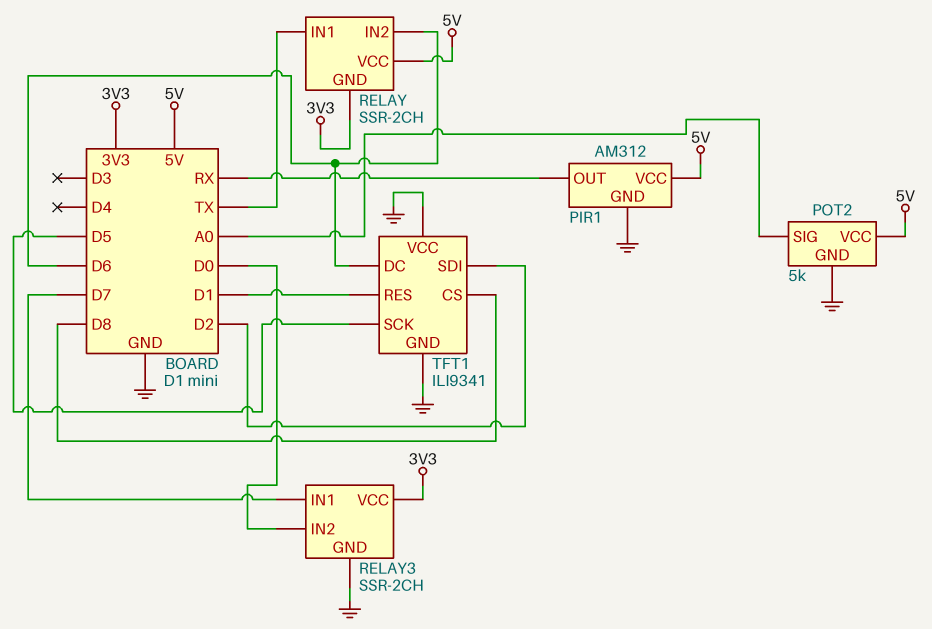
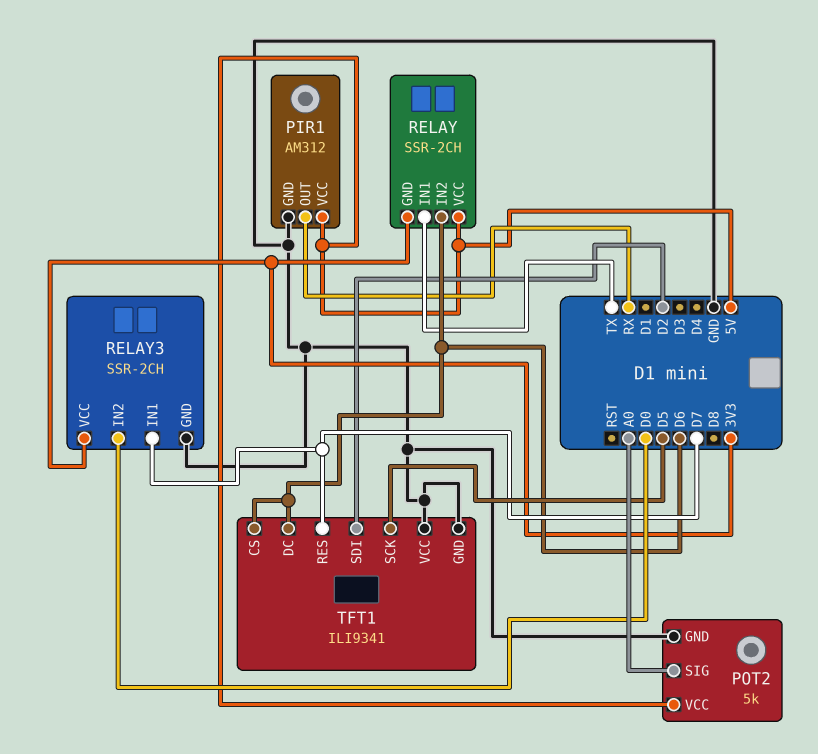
TFT1 pin CS: D8 -> D6
TFT1 pin RES: D1 -> D7

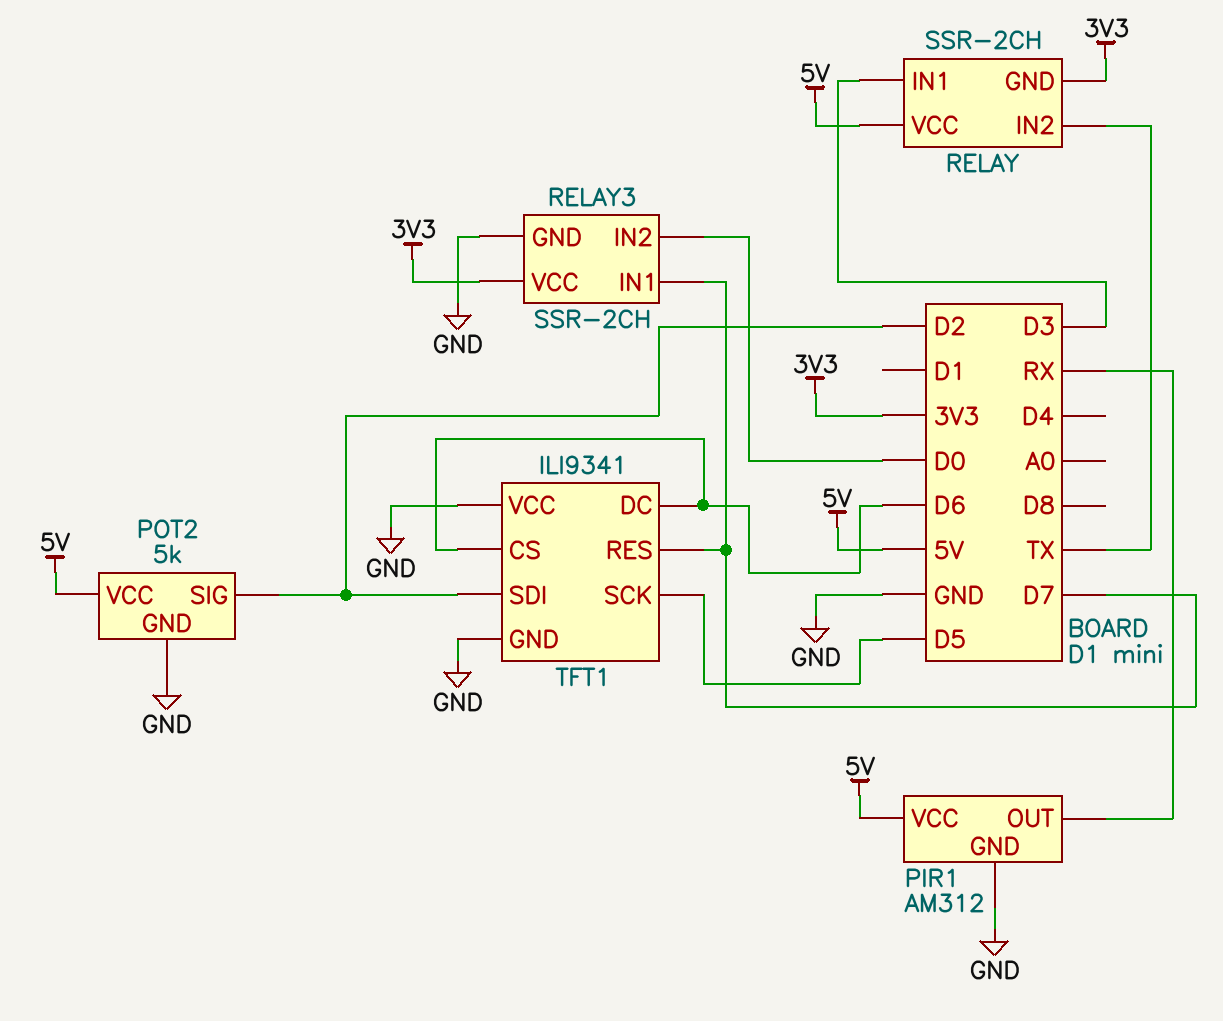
POT2 pin SIG: A0 -> D2
RELAY pin IN1: TX -> D3
RELAY pin IN2: D6 -> TX

